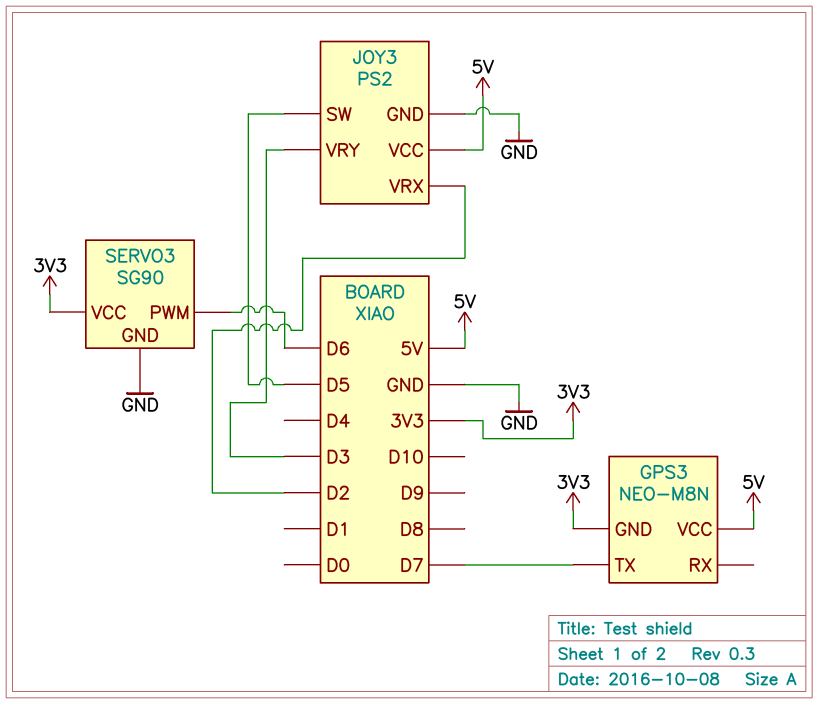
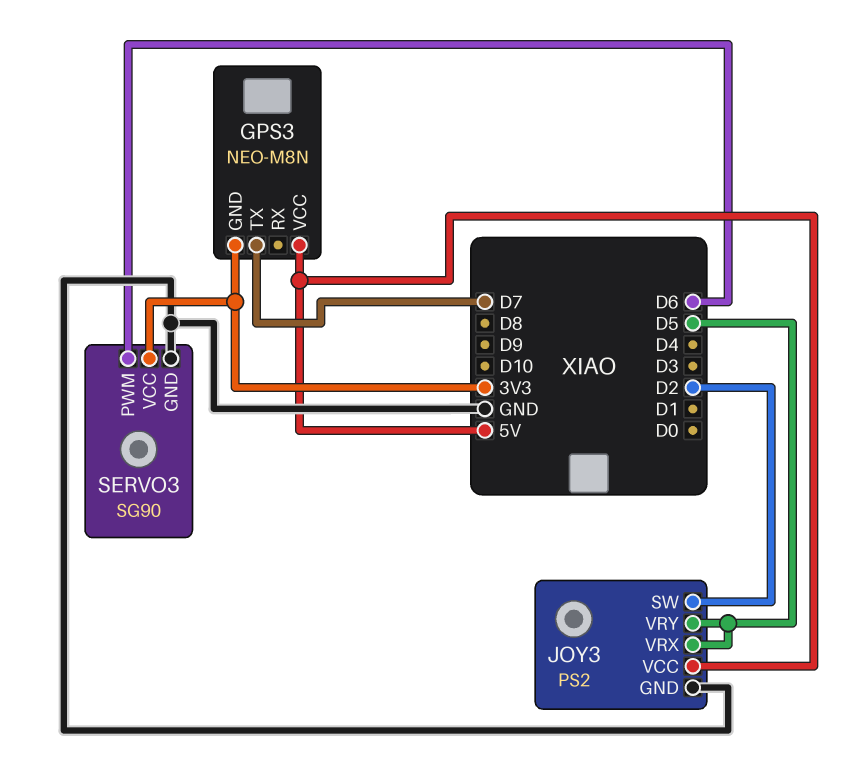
JOY3 pin SW: D5 -> D2
JOY3 pin VRX: D2 -> D5
JOY3 pin VRY: D3 -> D5

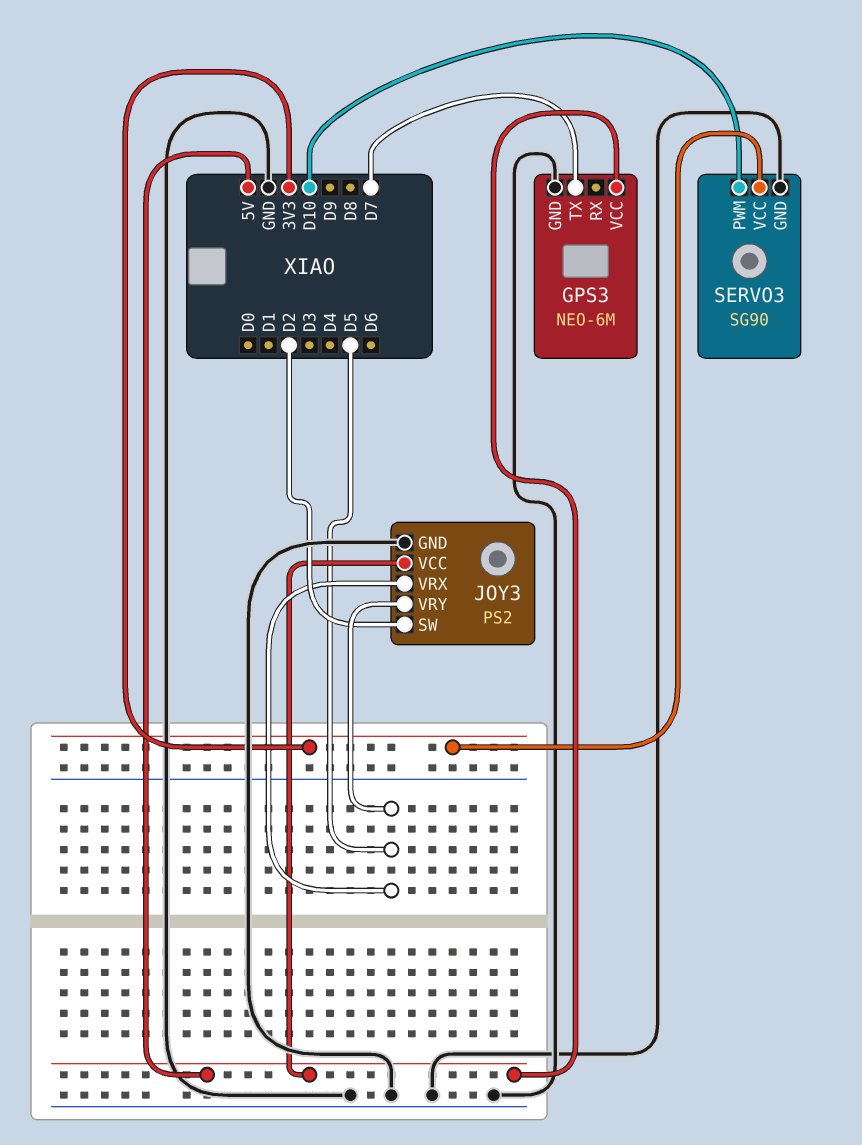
GPS3: NEO-M8N -> NEO-6M
GPS3 pin GND: 3V3 -> GND
SERVO3 pin PWM: D6 -> D10

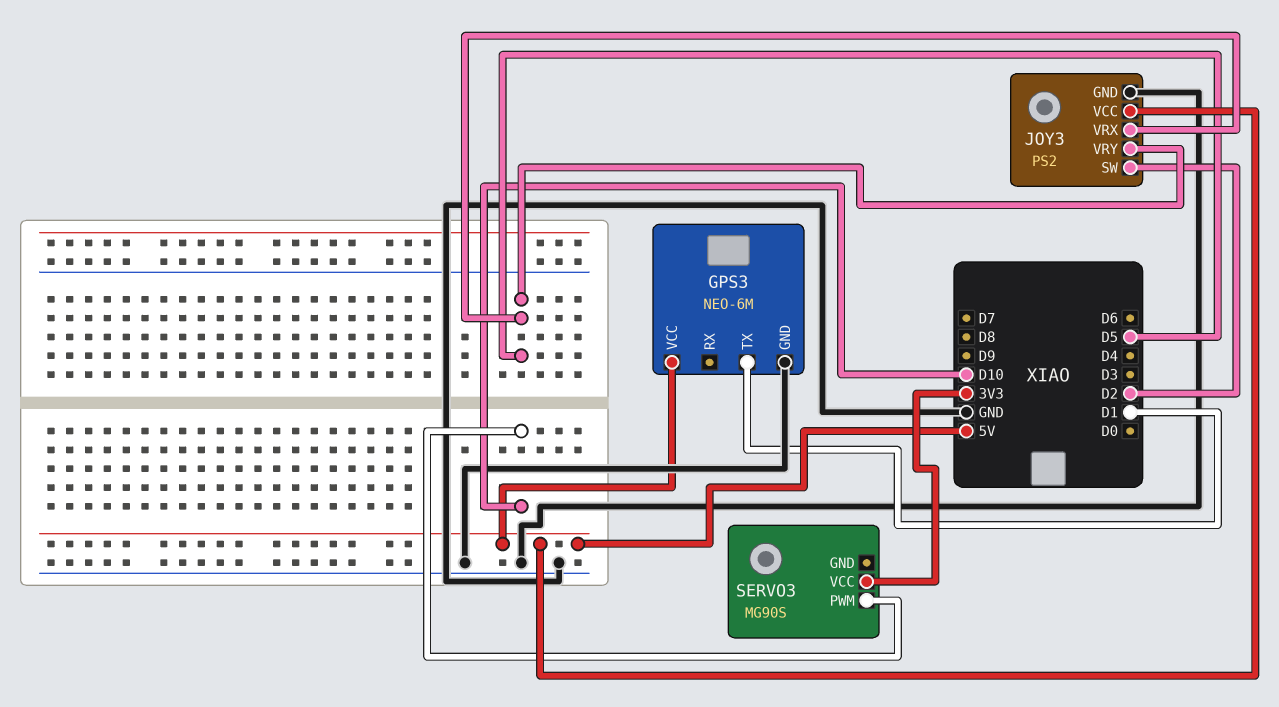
GPS3 pin TX: D7 -> D1
SERVO3: SG90 -> MG90S
SERVO3 pin GND: GND -> none

